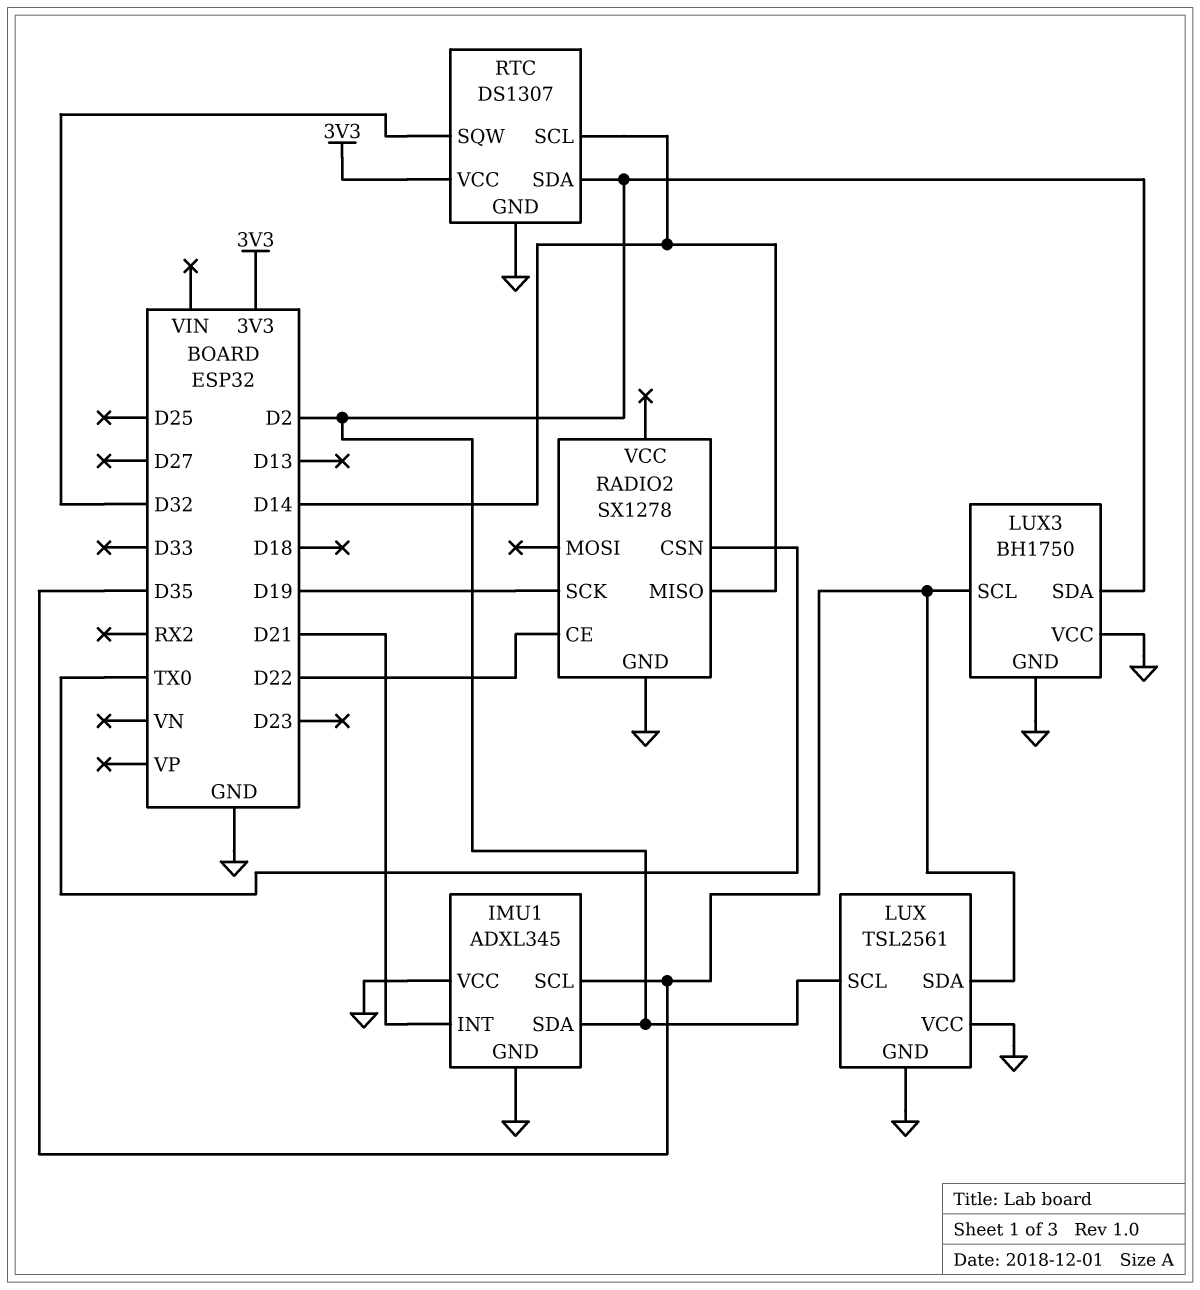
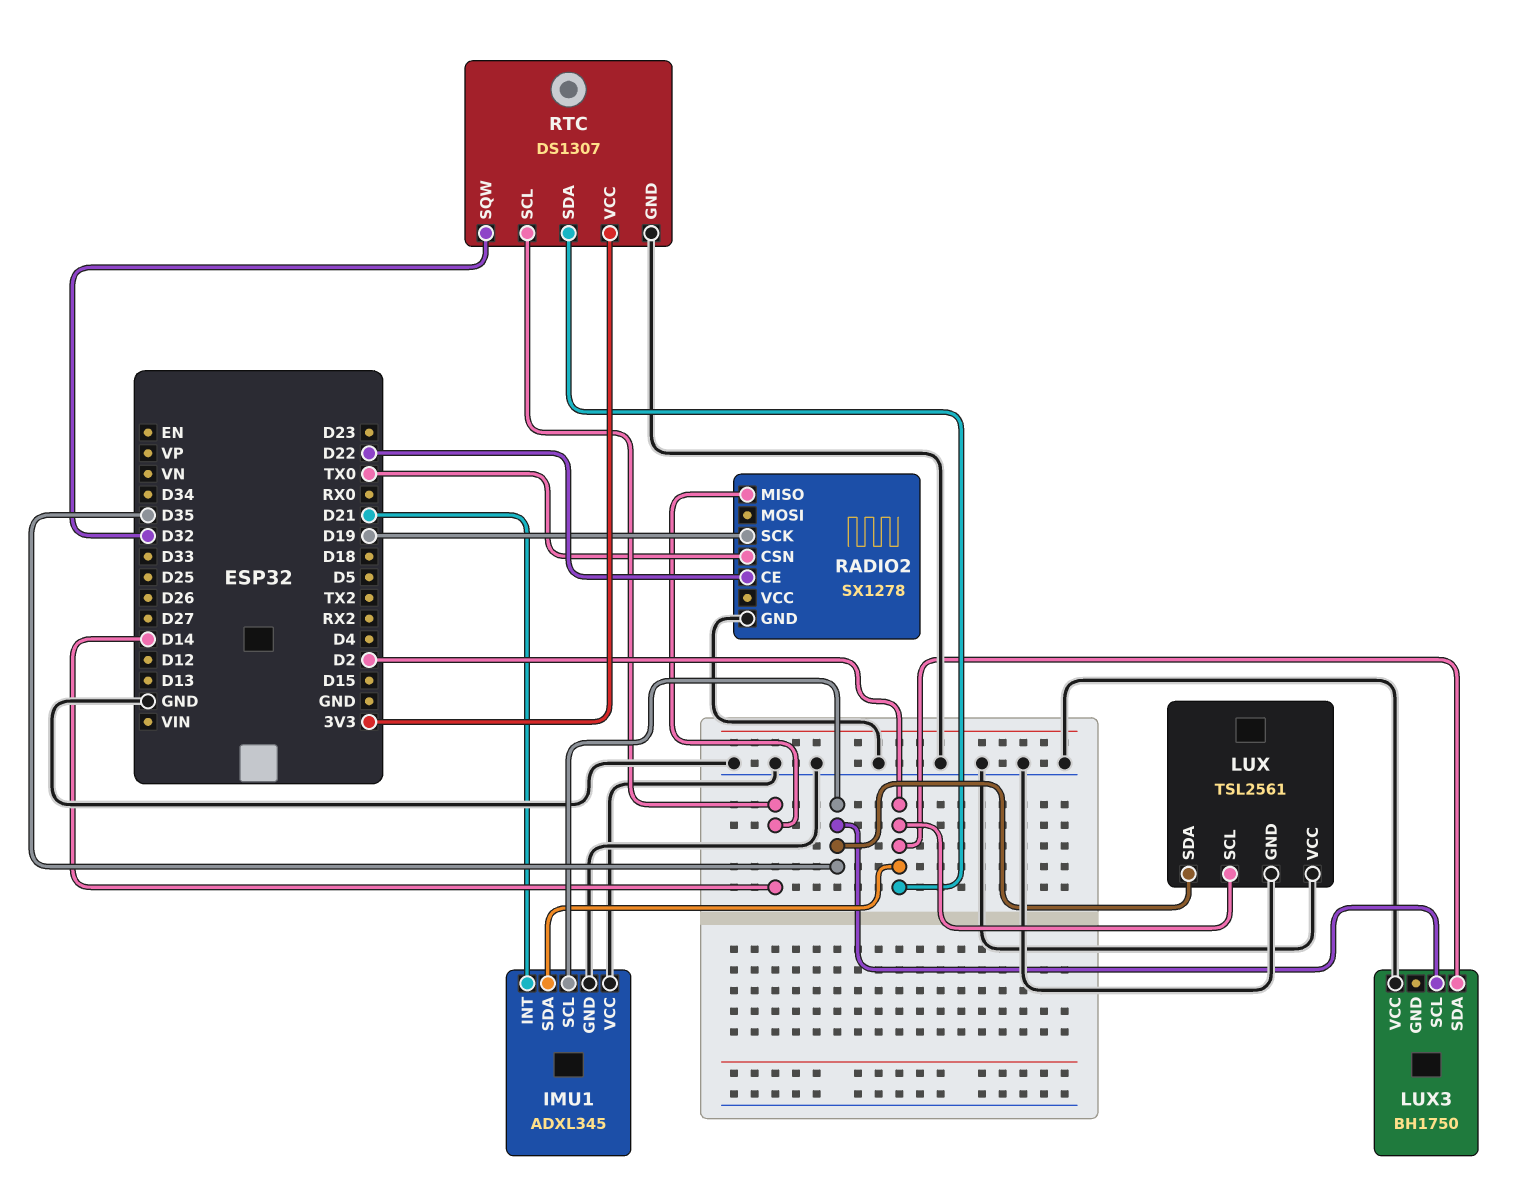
LUX3 pin GND: GND -> none

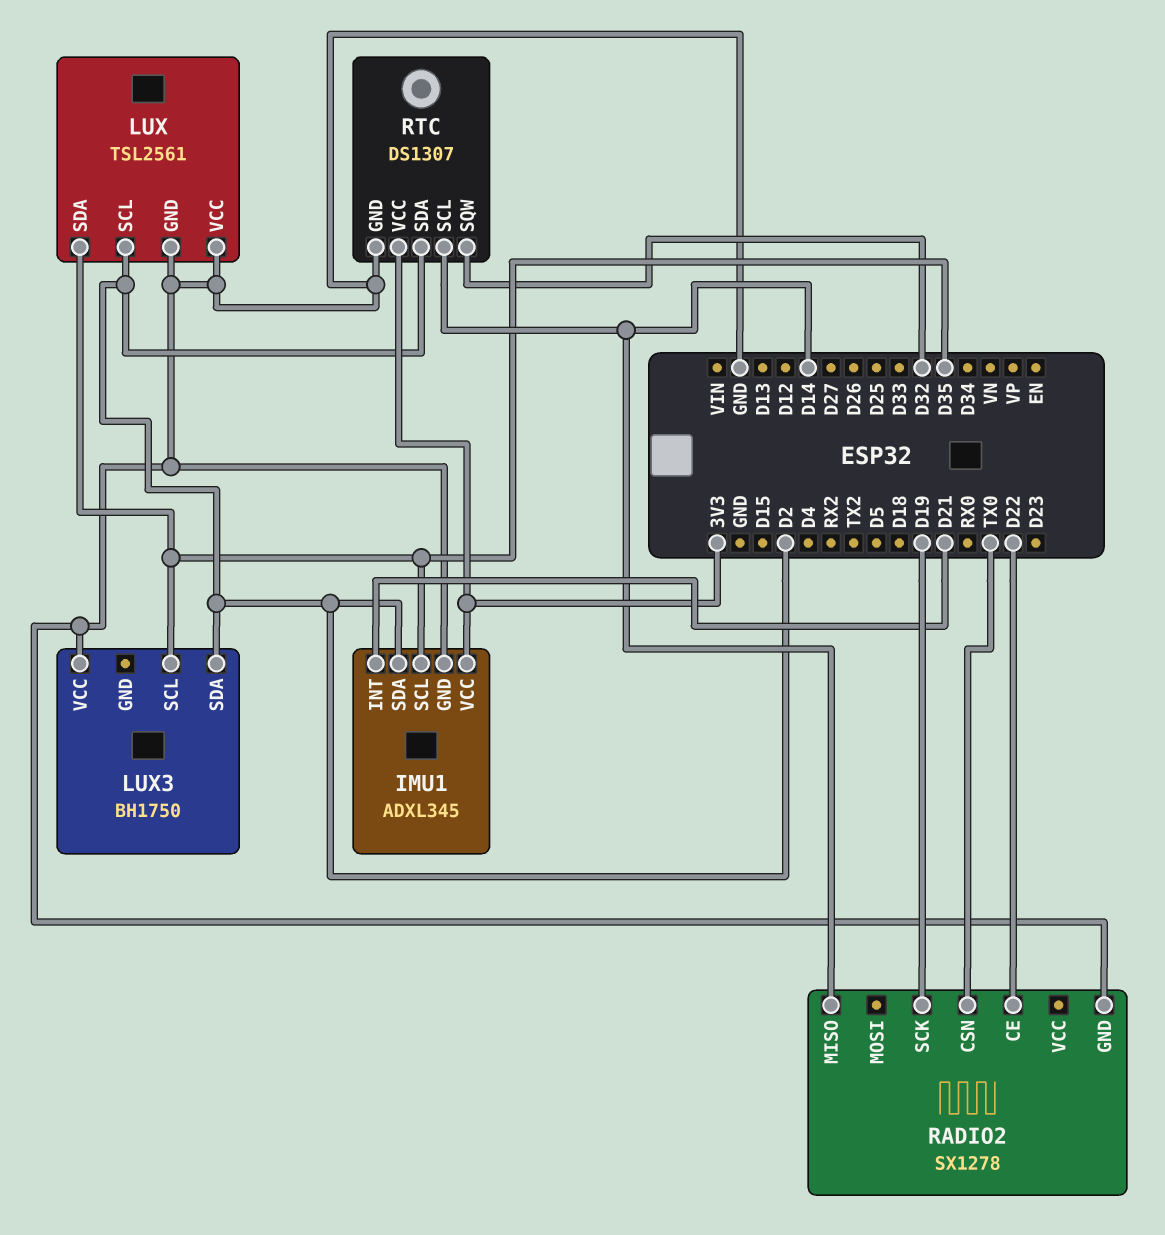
IMU1 pin VCC: GND -> 3V3

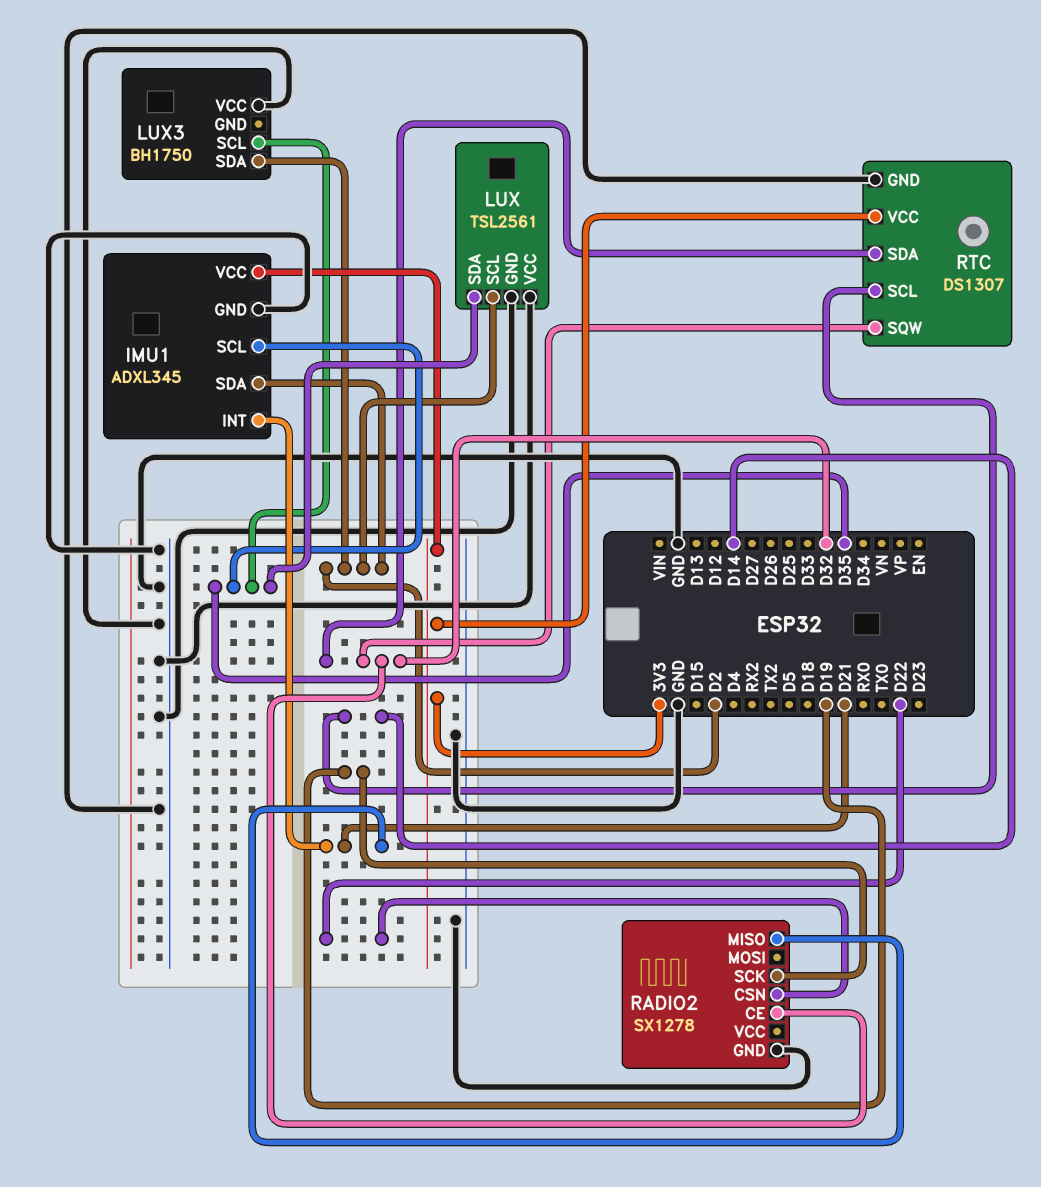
RADIO2 pin CE: D22 -> D32
RADIO2 pin CSN: TX0 -> D22
RADIO2 pin MISO: D14 -> D21
RTC pin SDA: D2 -> D32

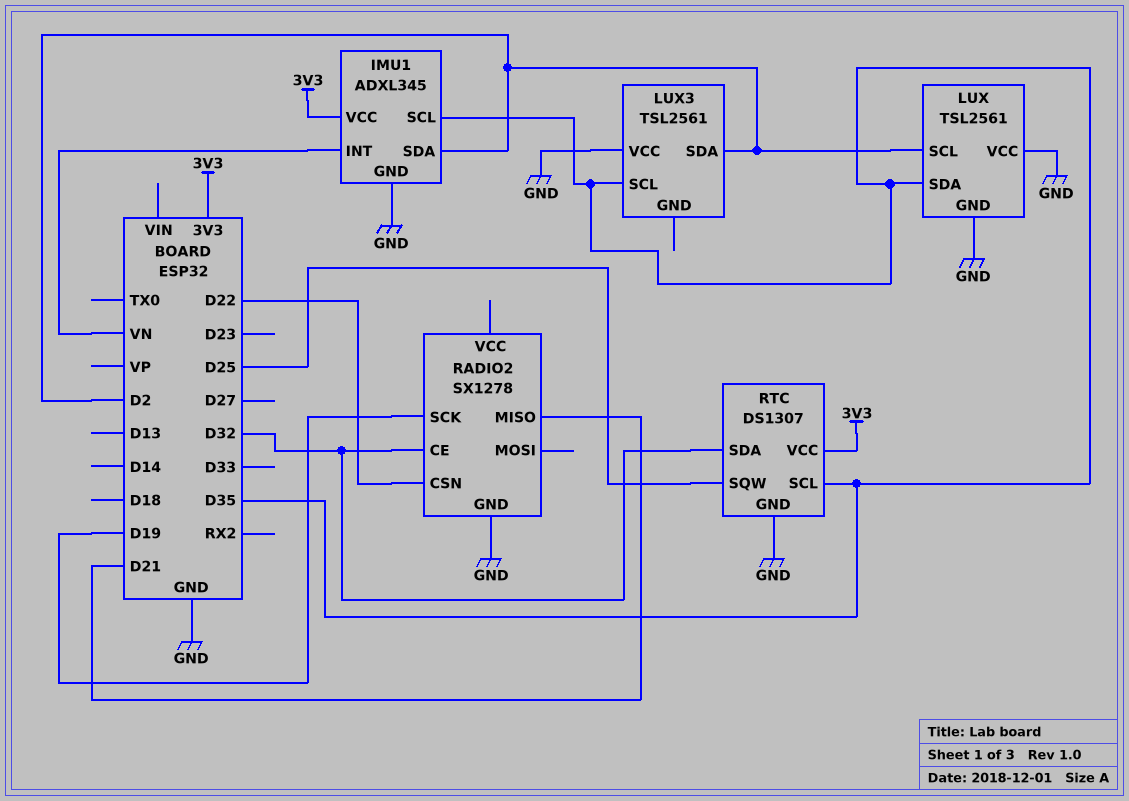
IMU1 pin INT: D21 -> VN
LUX3: BH1750 -> TSL2561
RTC pin SCL: D14 -> D35
RTC pin SQW: D32 -> D25

